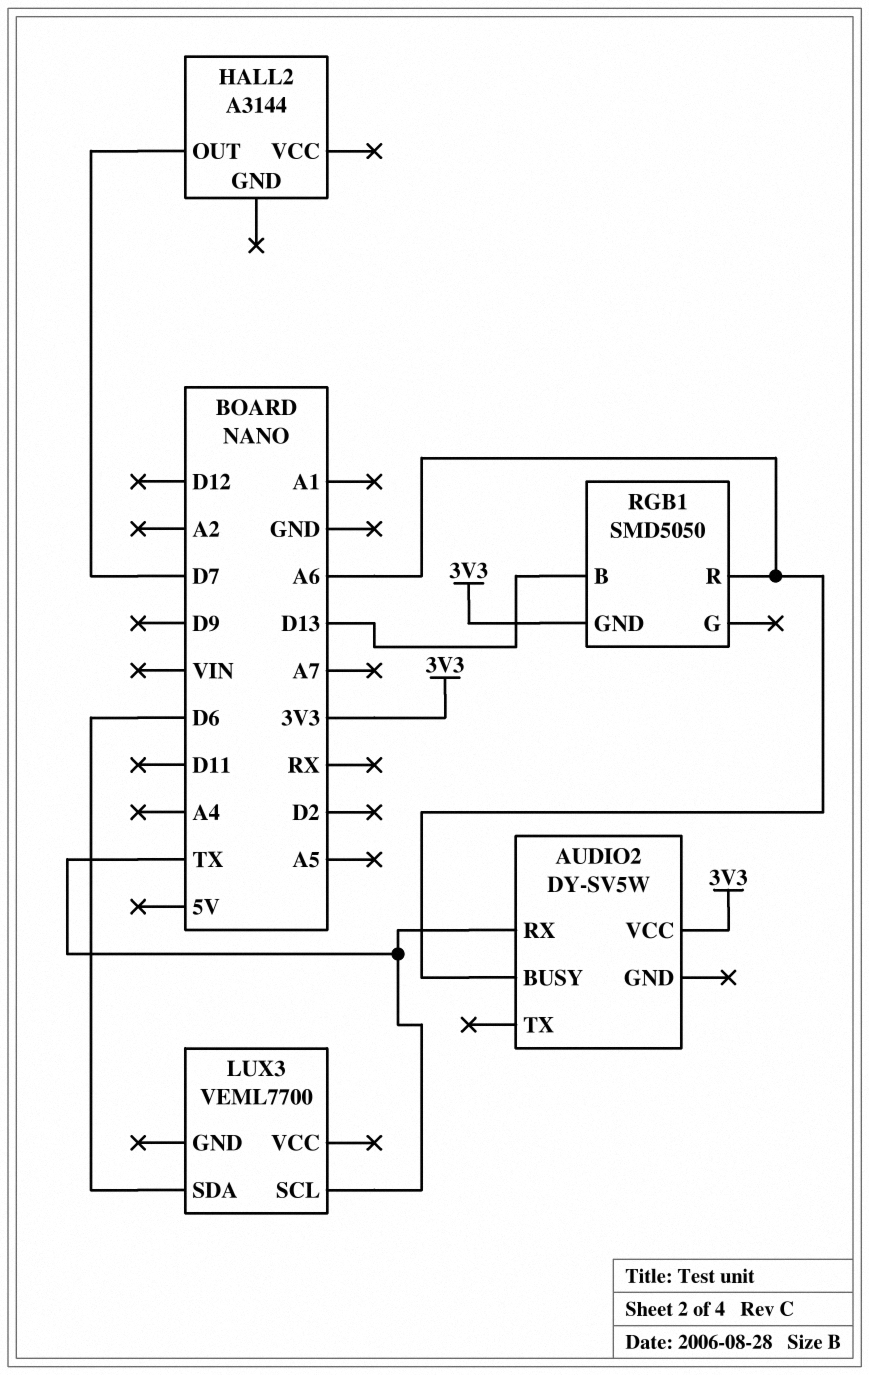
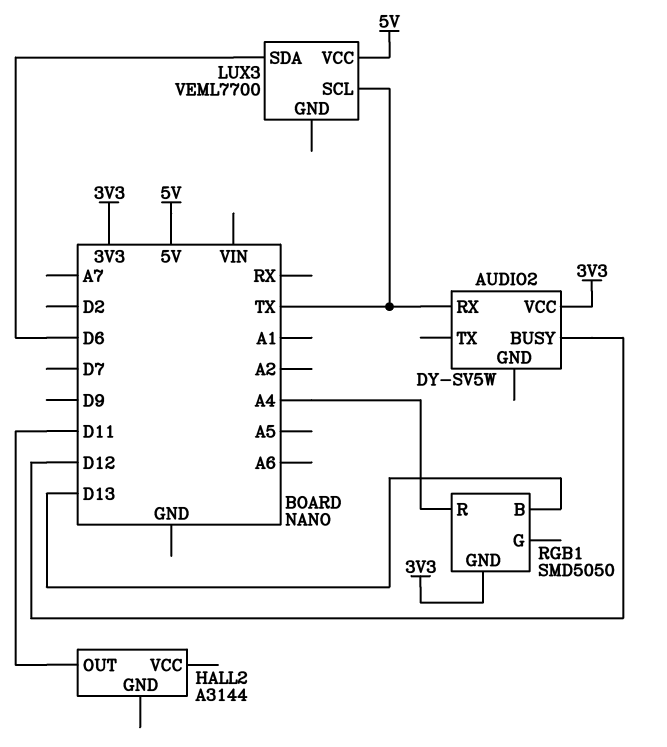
AUDIO2 pin BUSY: A6 -> D12
HALL2 pin OUT: D7 -> D11
LUX3 pin VCC: none -> 5V
RGB1 pin R: A6 -> A4

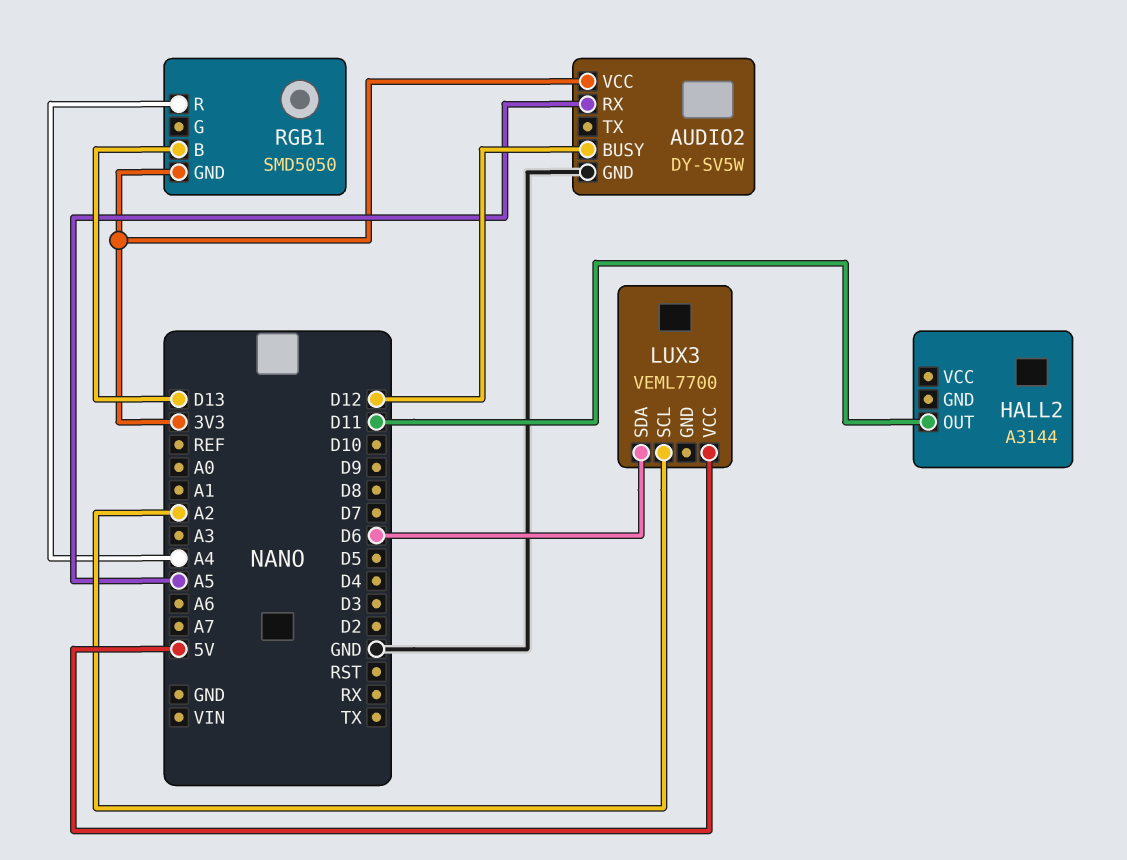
AUDIO2 pin GND: none -> GND
AUDIO2 pin RX: TX -> A5
LUX3 pin SCL: TX -> A2

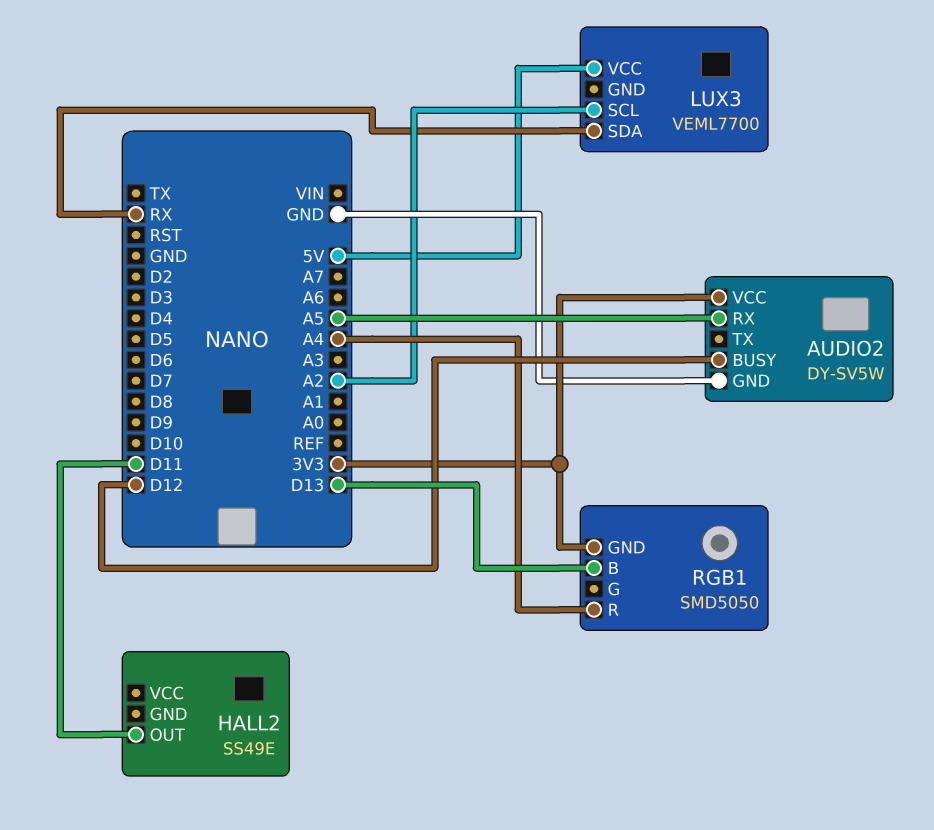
HALL2: A3144 -> SS49E
LUX3 pin SDA: D6 -> RX

